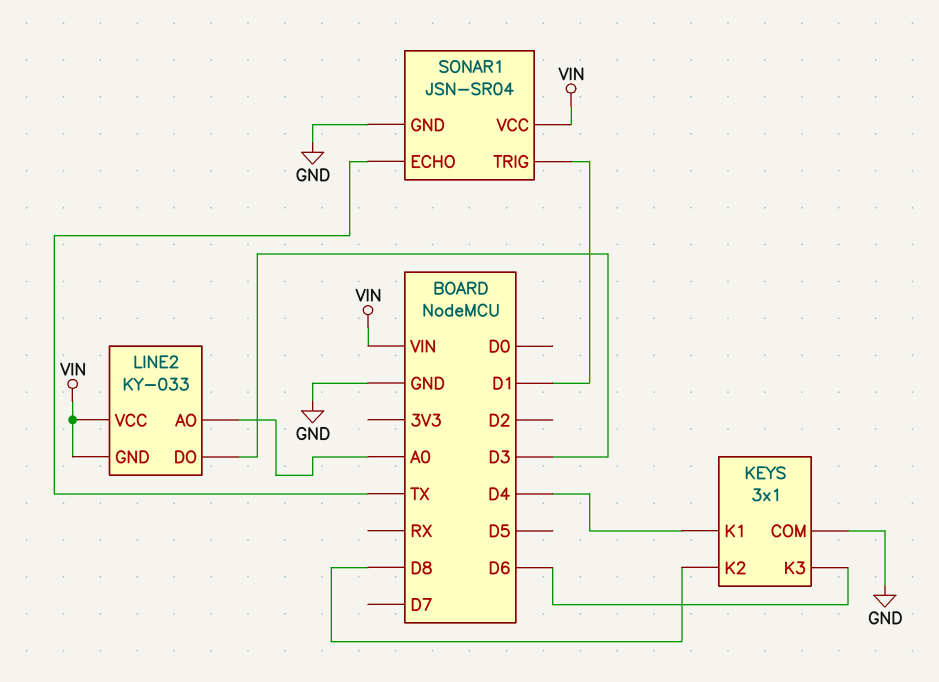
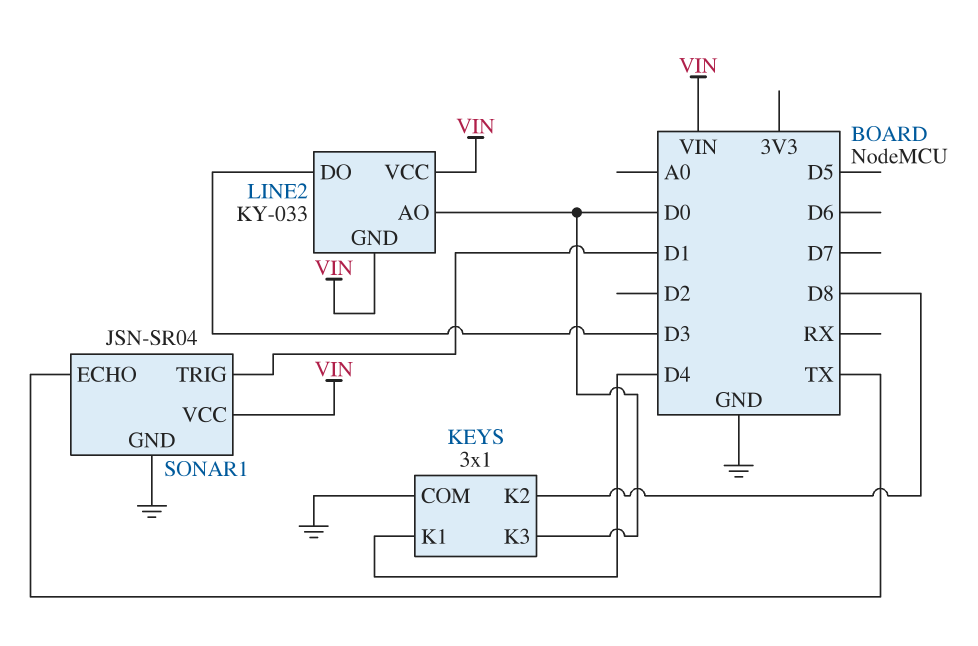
KEYS pin K3: D6 -> D0
LINE2 pin AO: A0 -> D0

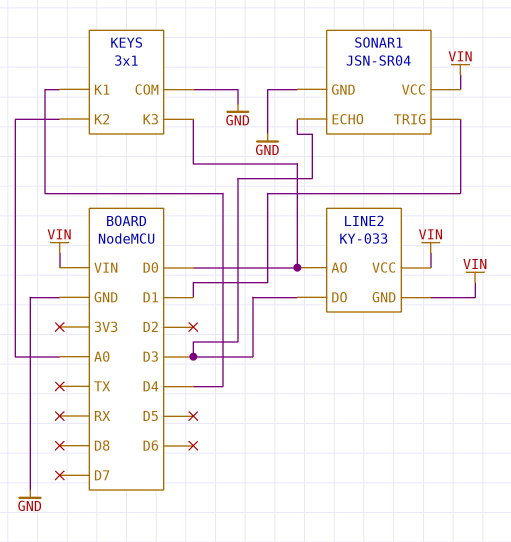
KEYS pin K2: D8 -> A0
SONAR1 pin ECHO: TX -> D3

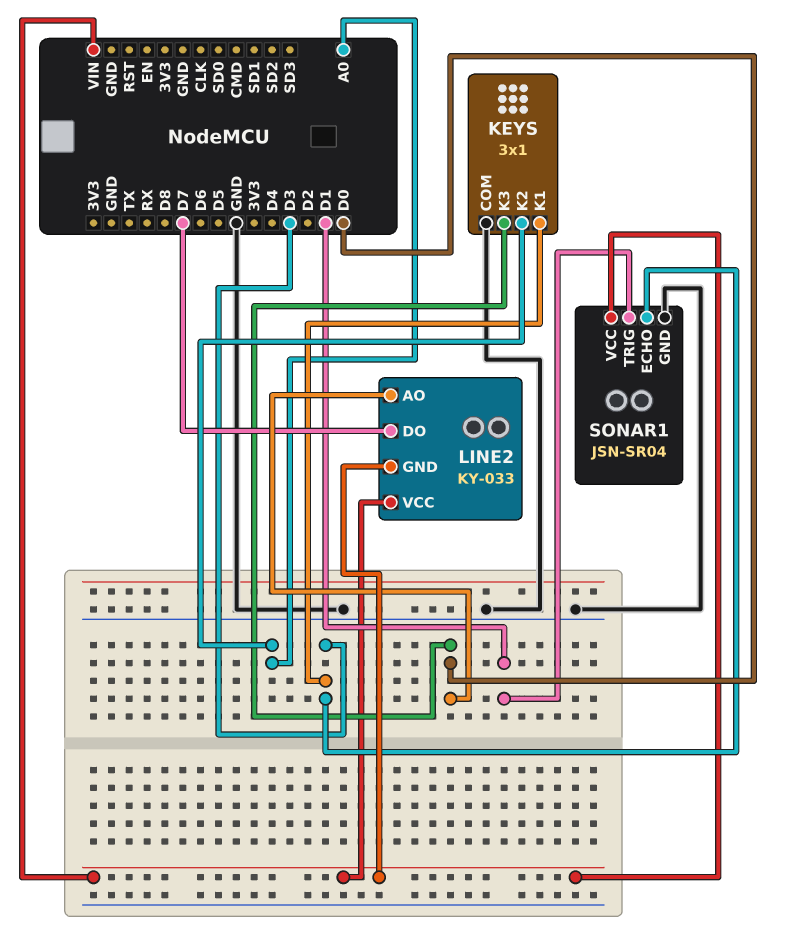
KEYS pin K1: D4 -> D3
LINE2 pin DO: D3 -> D7

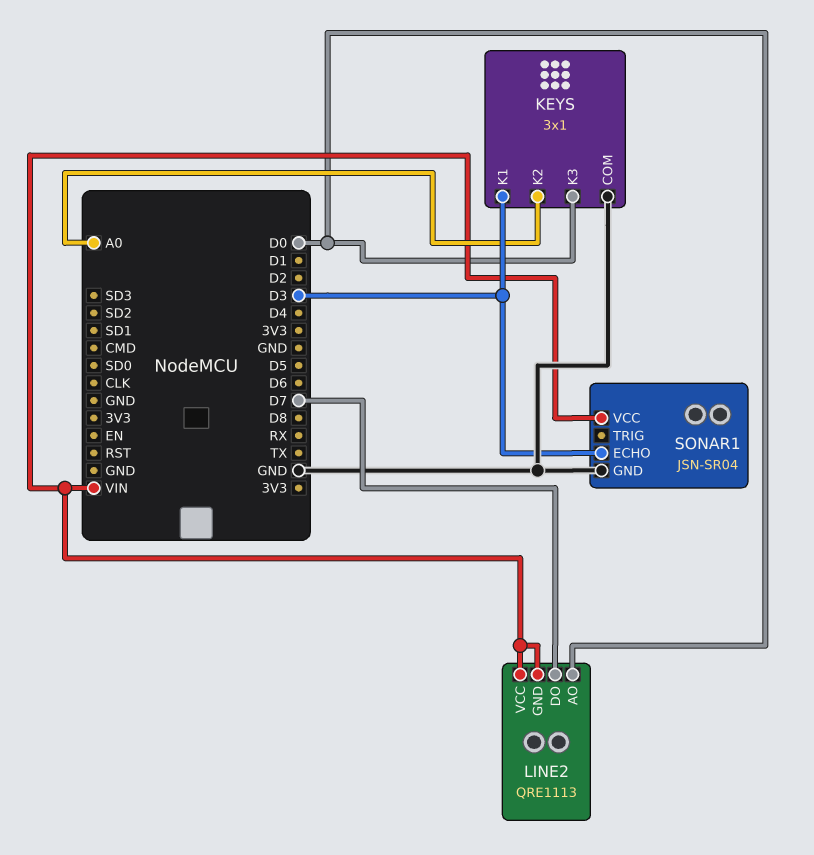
LINE2: KY-033 -> QRE1113
SONAR1 pin TRIG: D1 -> none

